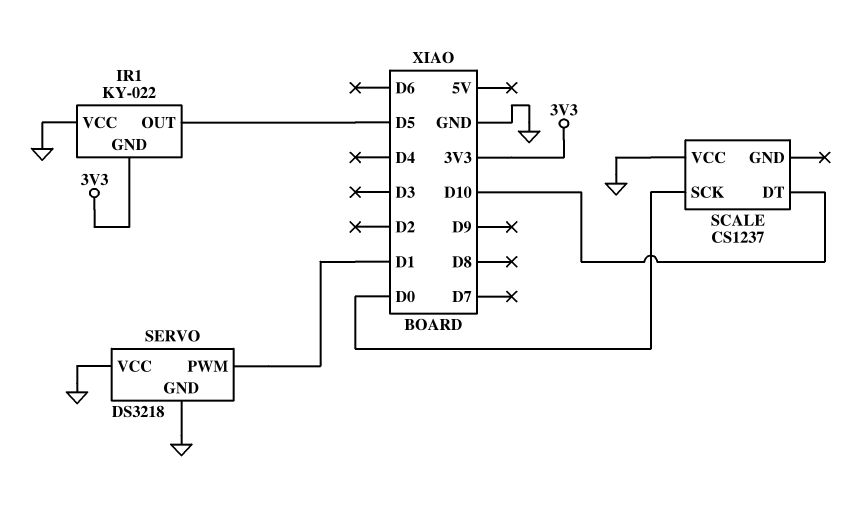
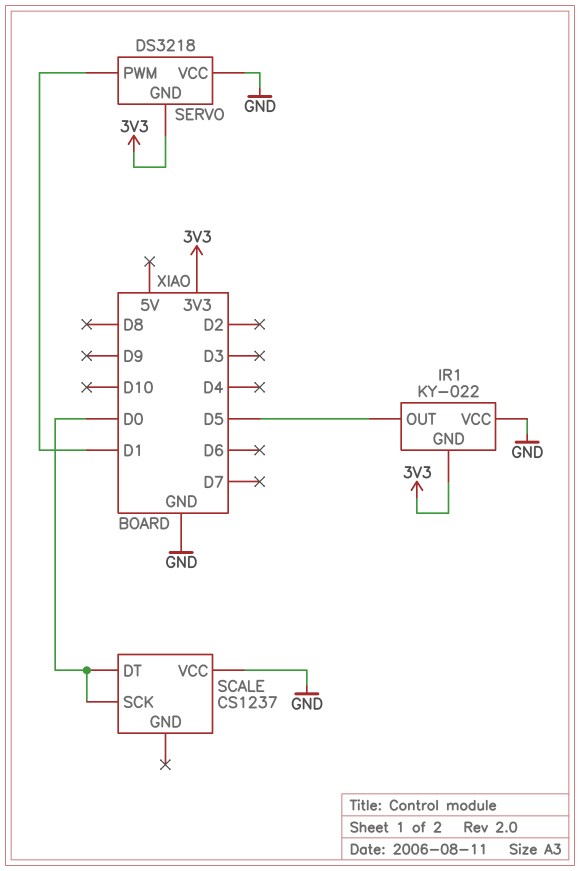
SCALE pin DT: D10 -> D0
SERVO pin GND: GND -> 3V3

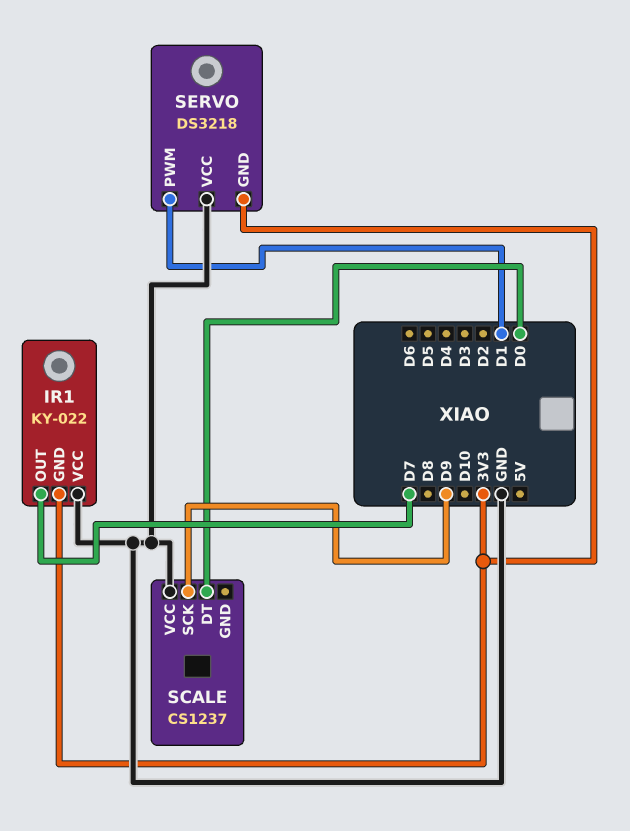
IR1 pin OUT: D5 -> D7
SCALE pin SCK: D0 -> D9

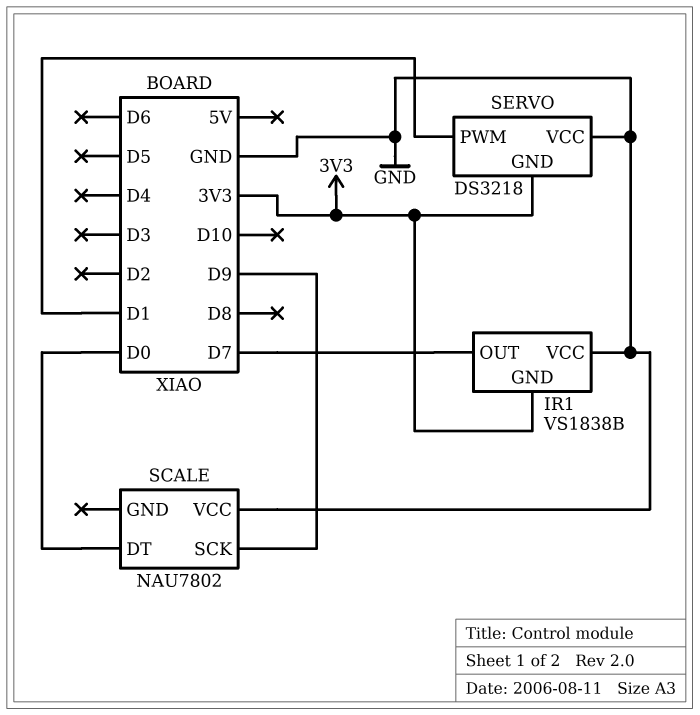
IR1: KY-022 -> VS1838B
SCALE: CS1237 -> NAU7802

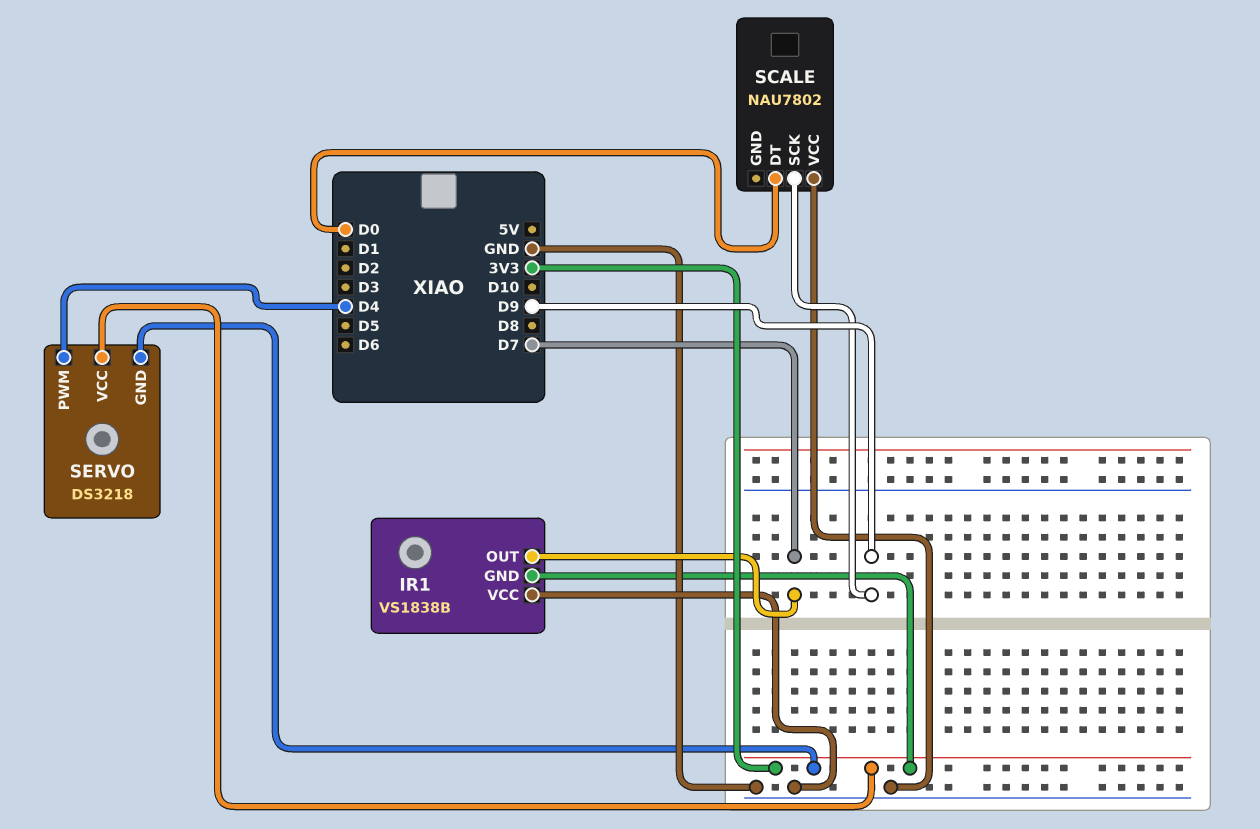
SERVO pin PWM: D1 -> D4
SERVO pin VCC: GND -> 3V3

